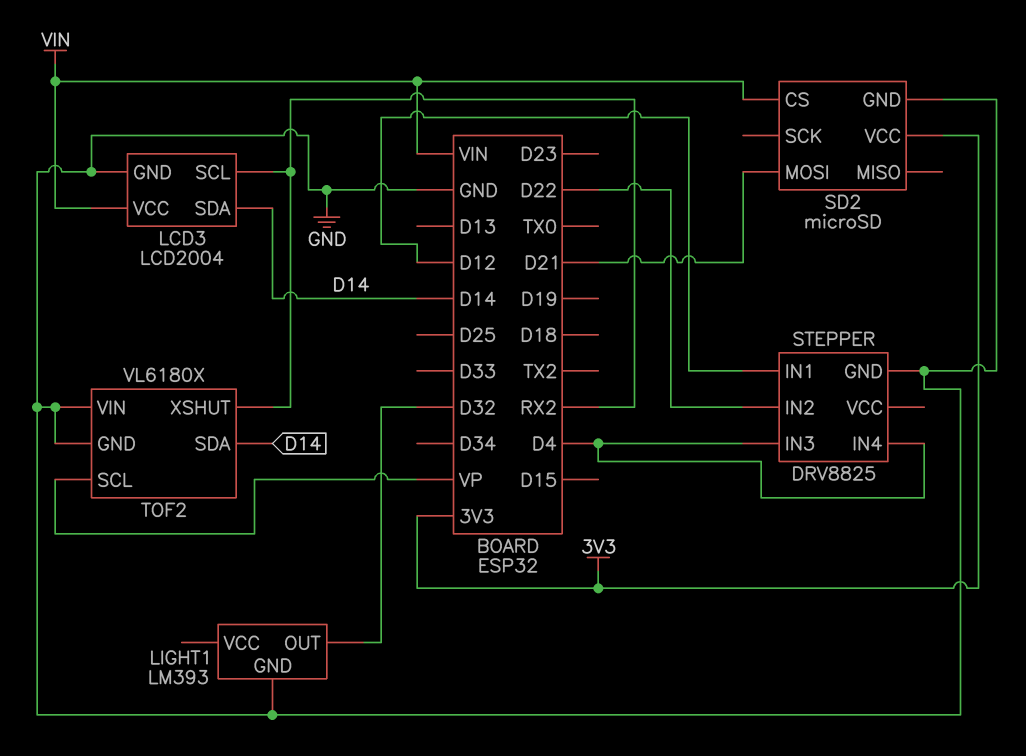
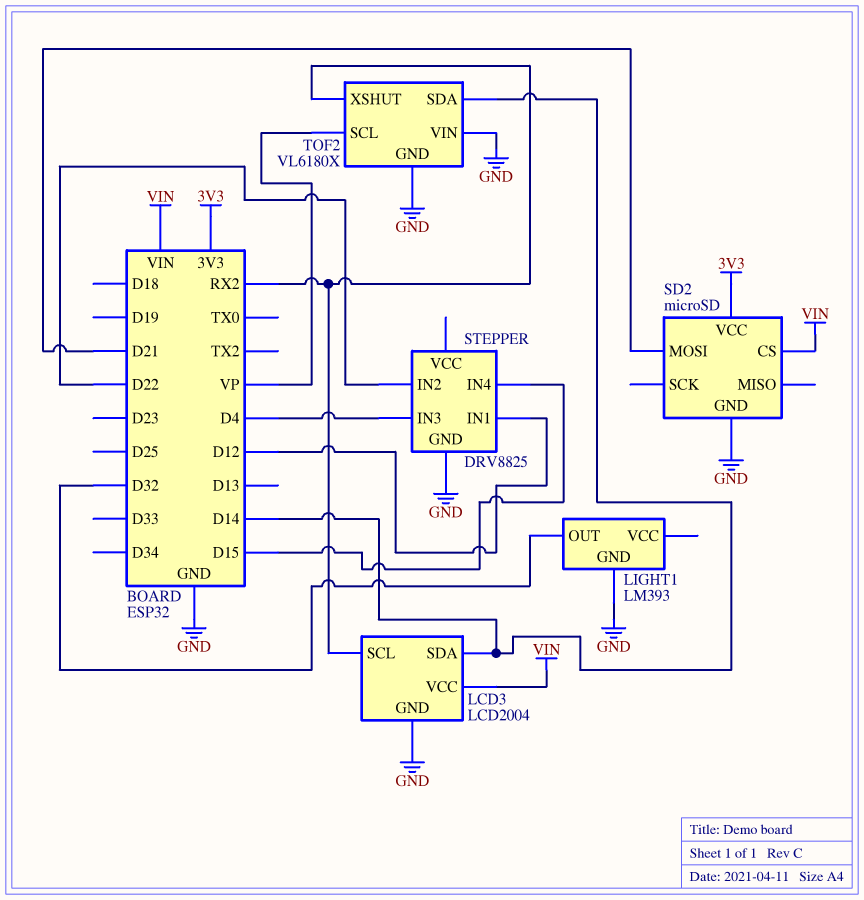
STEPPER pin IN4: D4 -> D15

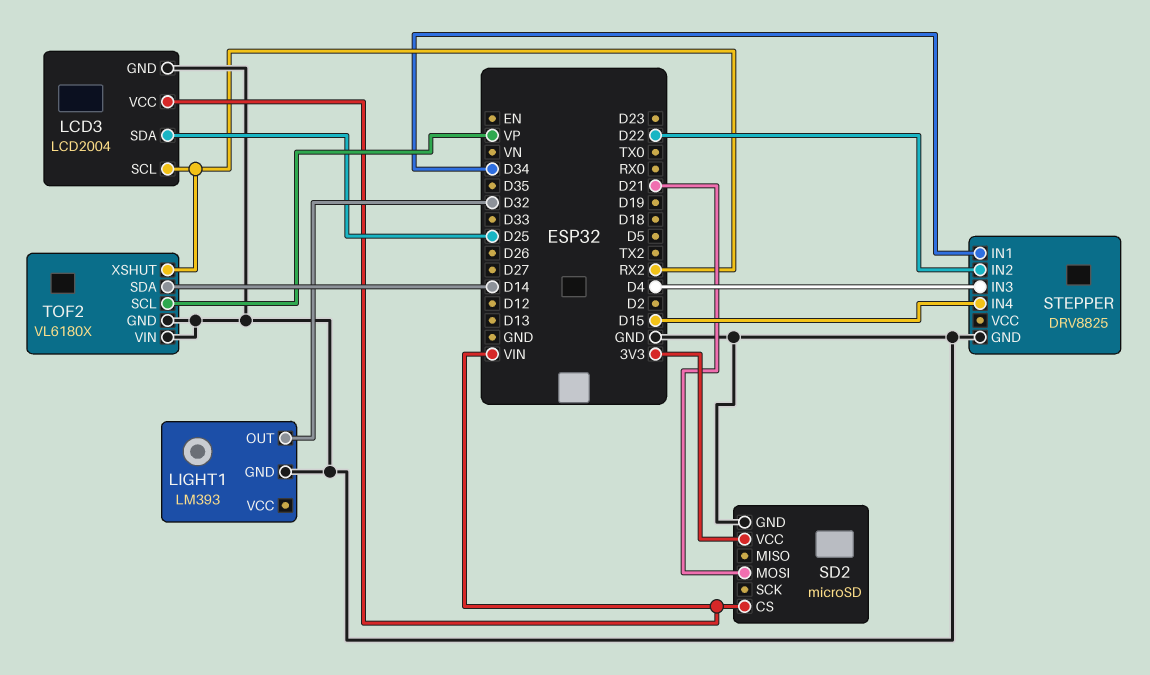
LCD3 pin SDA: D14 -> D25
STEPPER pin IN1: D12 -> D34

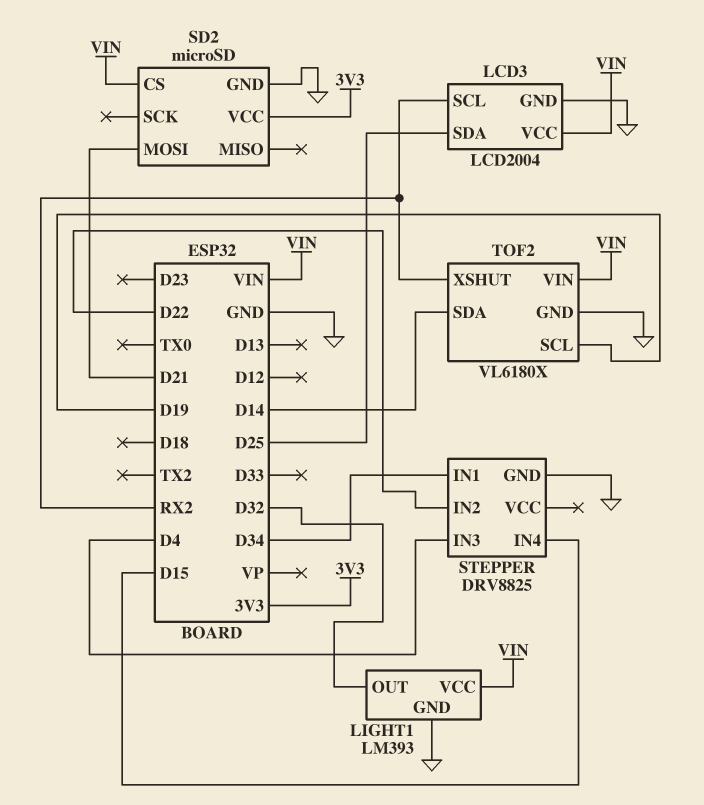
LIGHT1 pin VCC: none -> VIN
TOF2 pin SCL: VP -> D19
TOF2 pin VIN: GND -> VIN

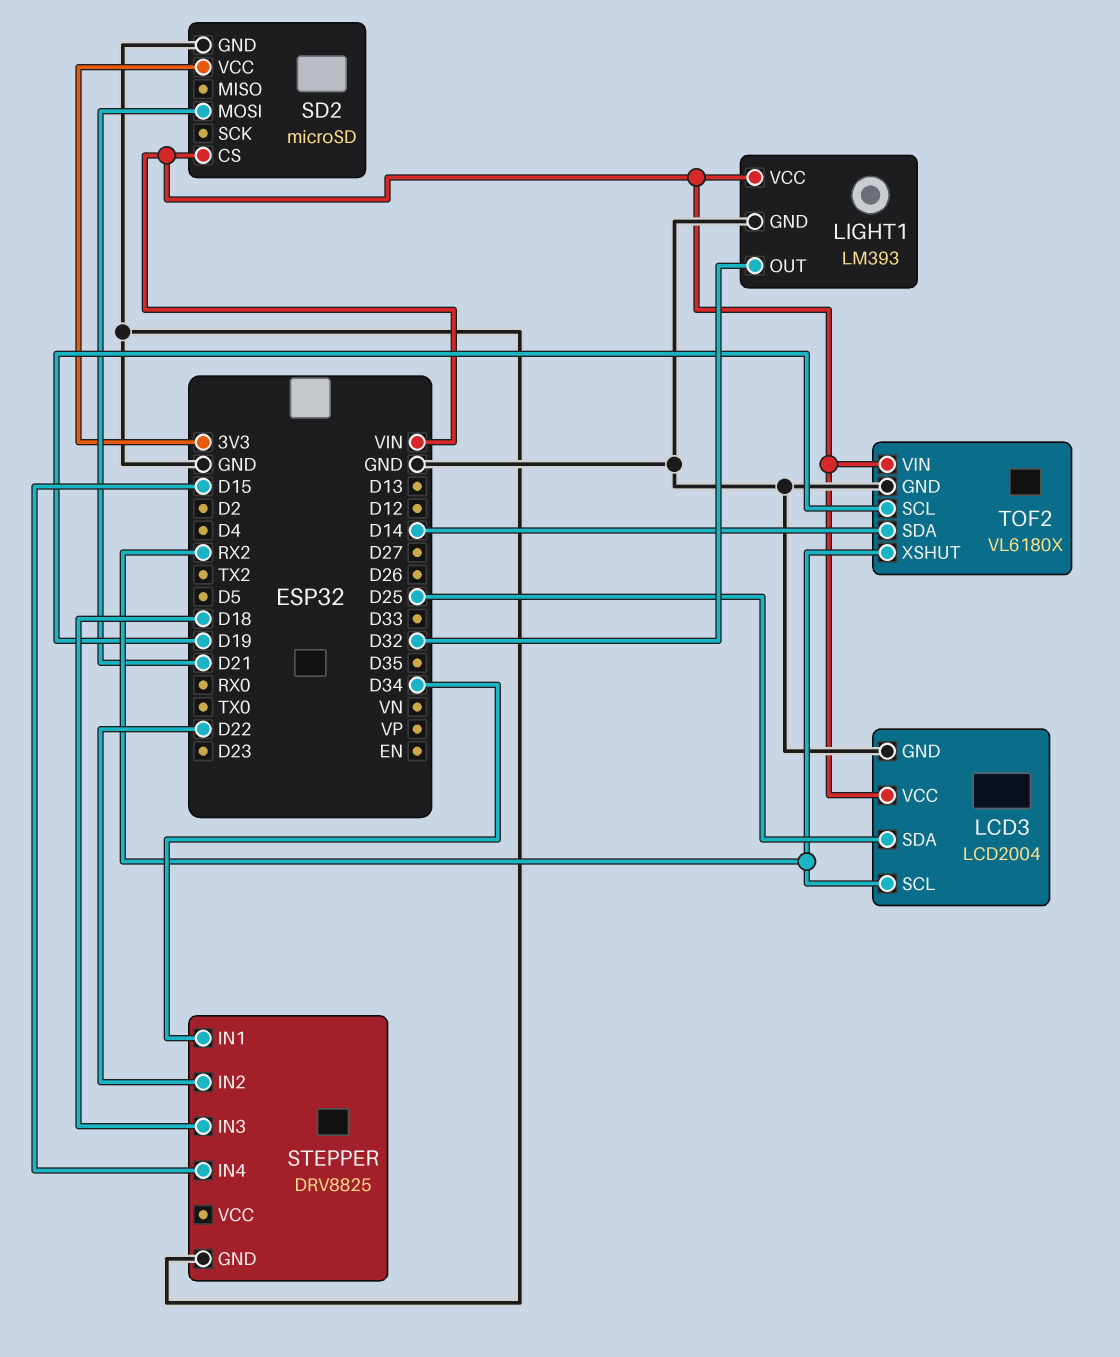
STEPPER pin IN3: D4 -> D18

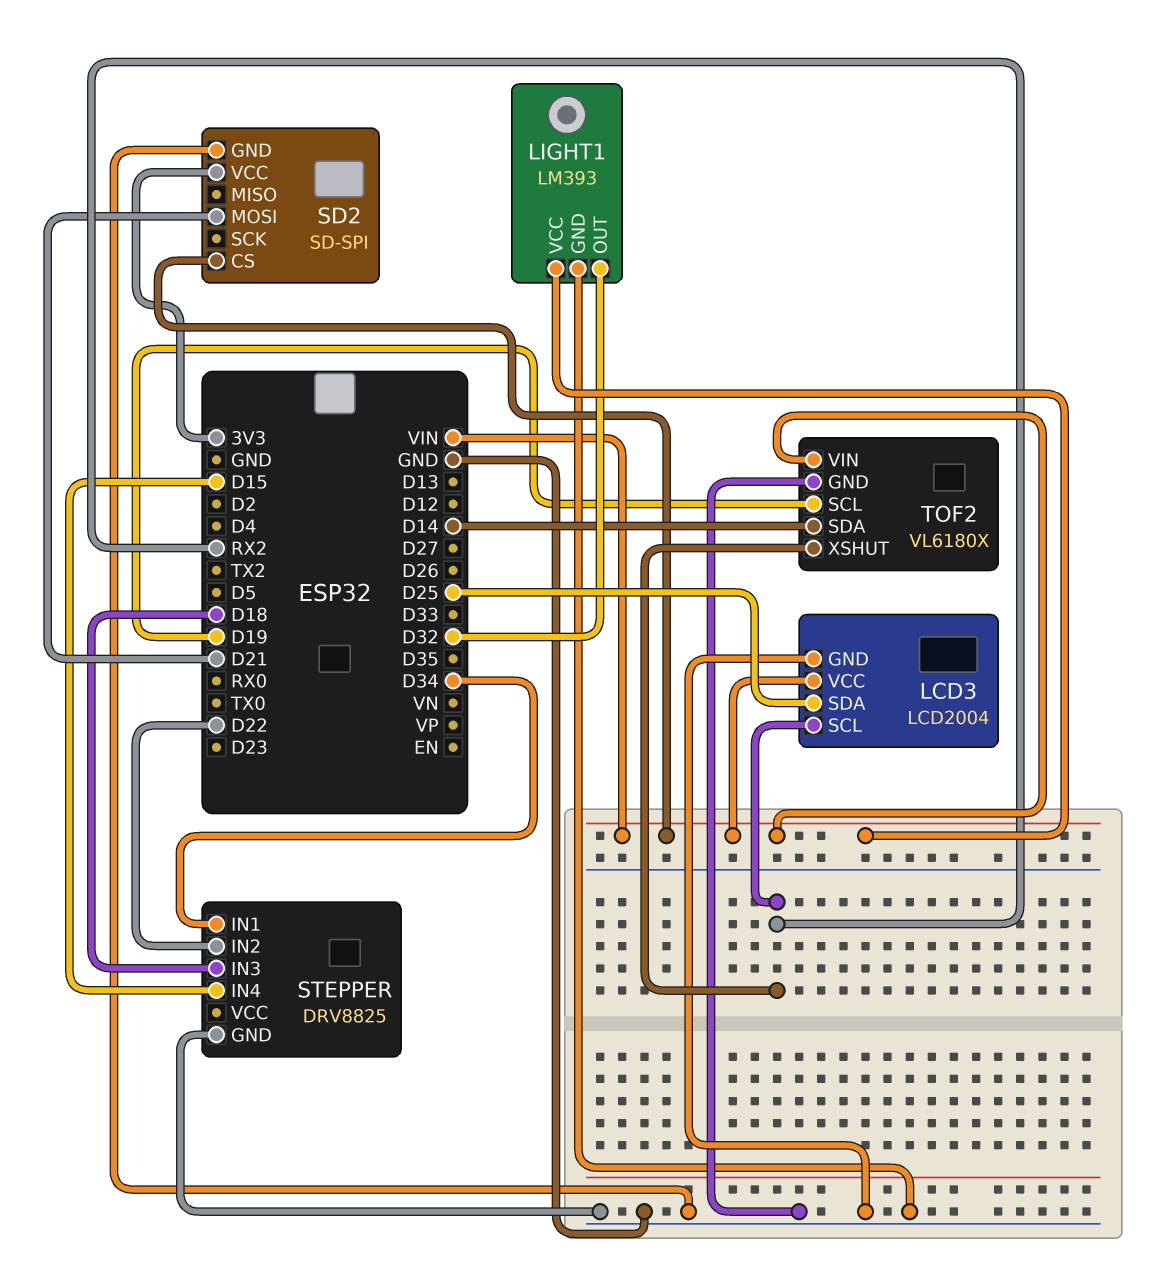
SD2: microSD -> SD-SPI

